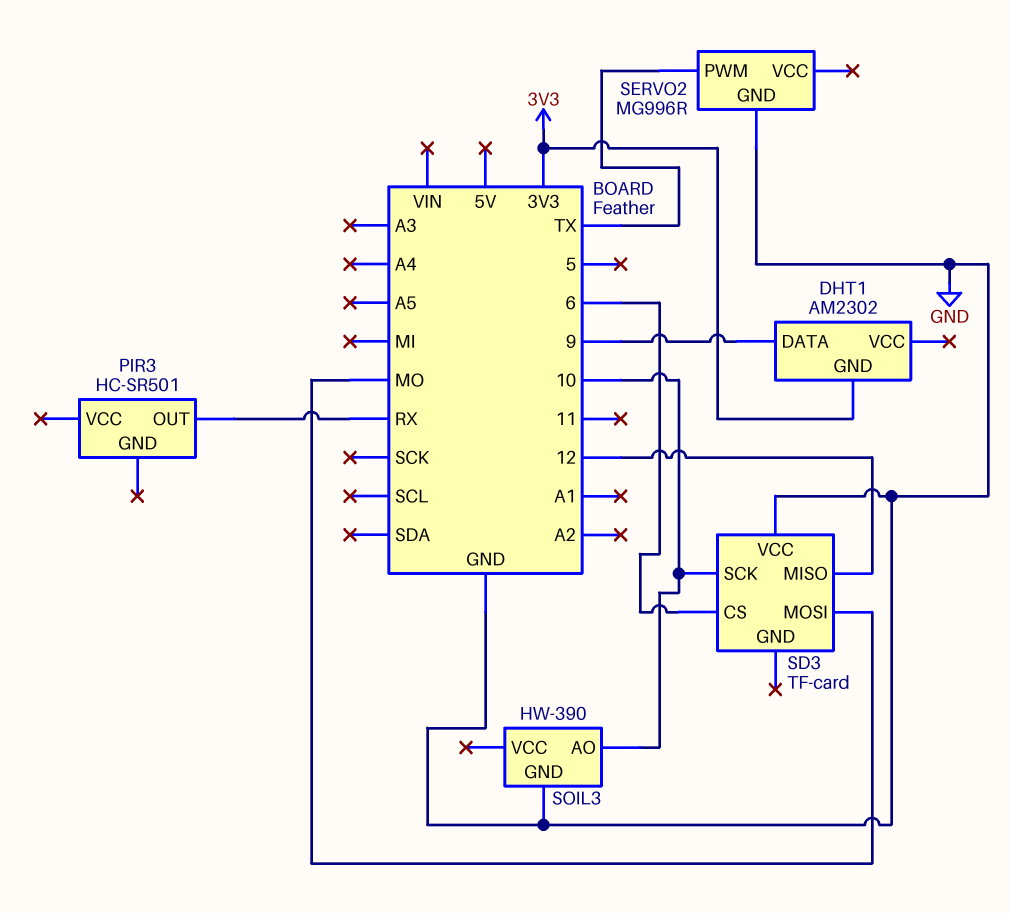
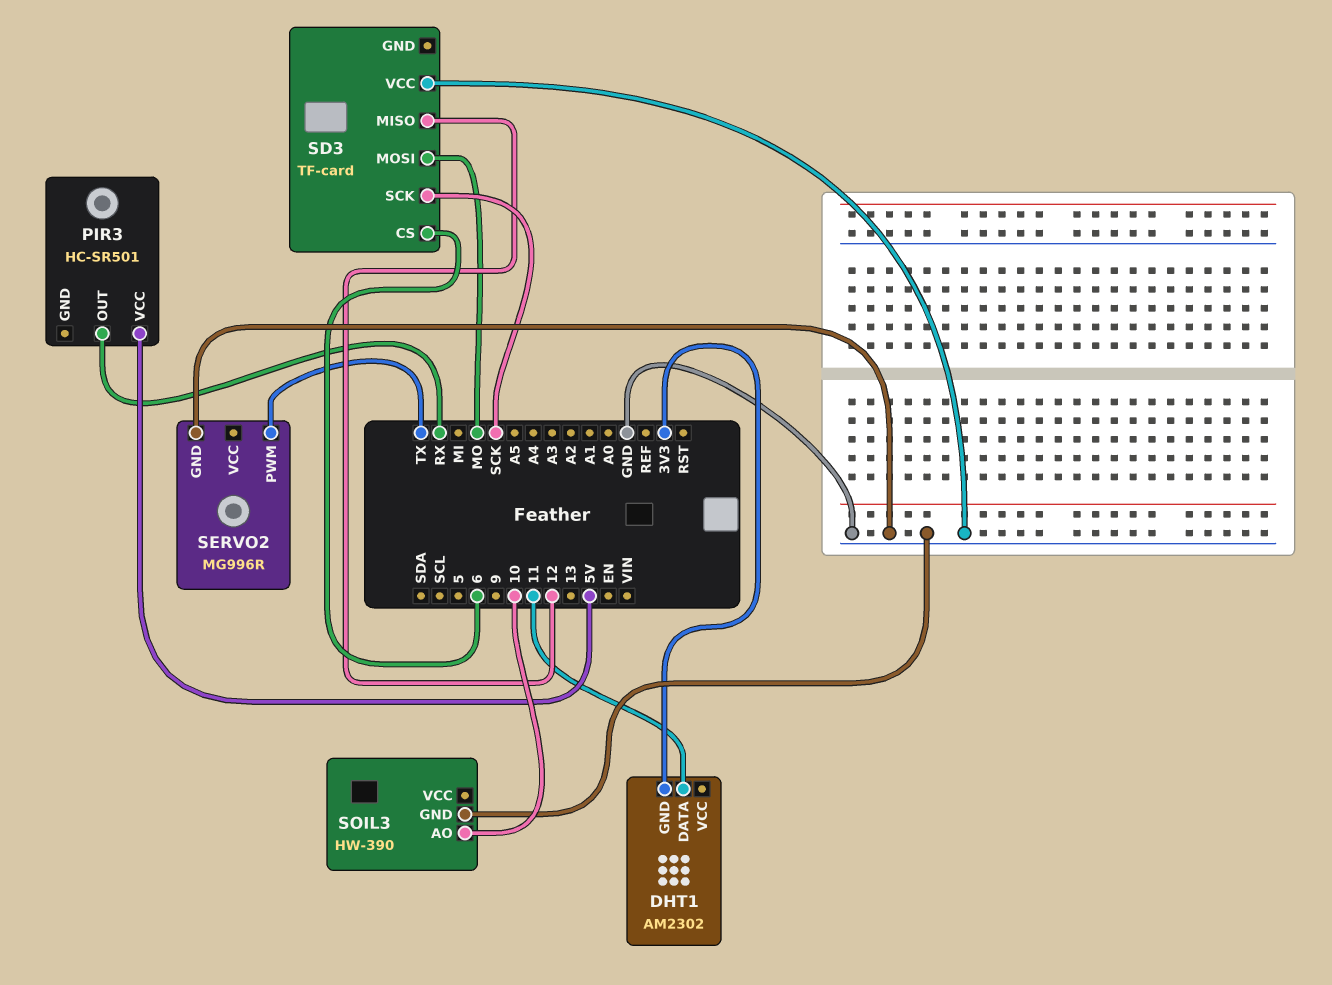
DHT1 pin DATA: 9 -> 11
PIR3 pin VCC: none -> 5V
SD3 pin SCK: 10 -> SCK

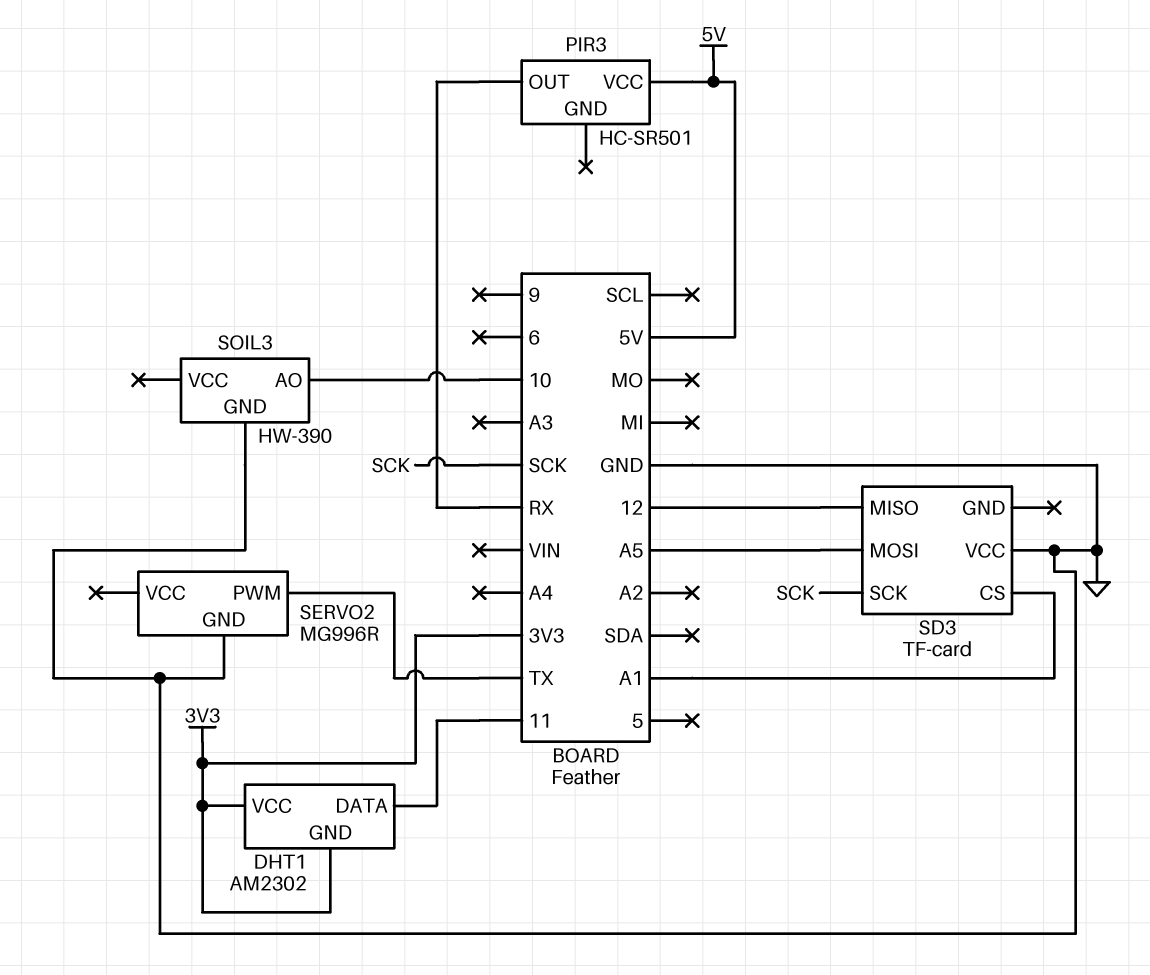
DHT1 pin VCC: none -> 3V3
SD3 pin CS: 6 -> A1
SD3 pin MOSI: MO -> A5

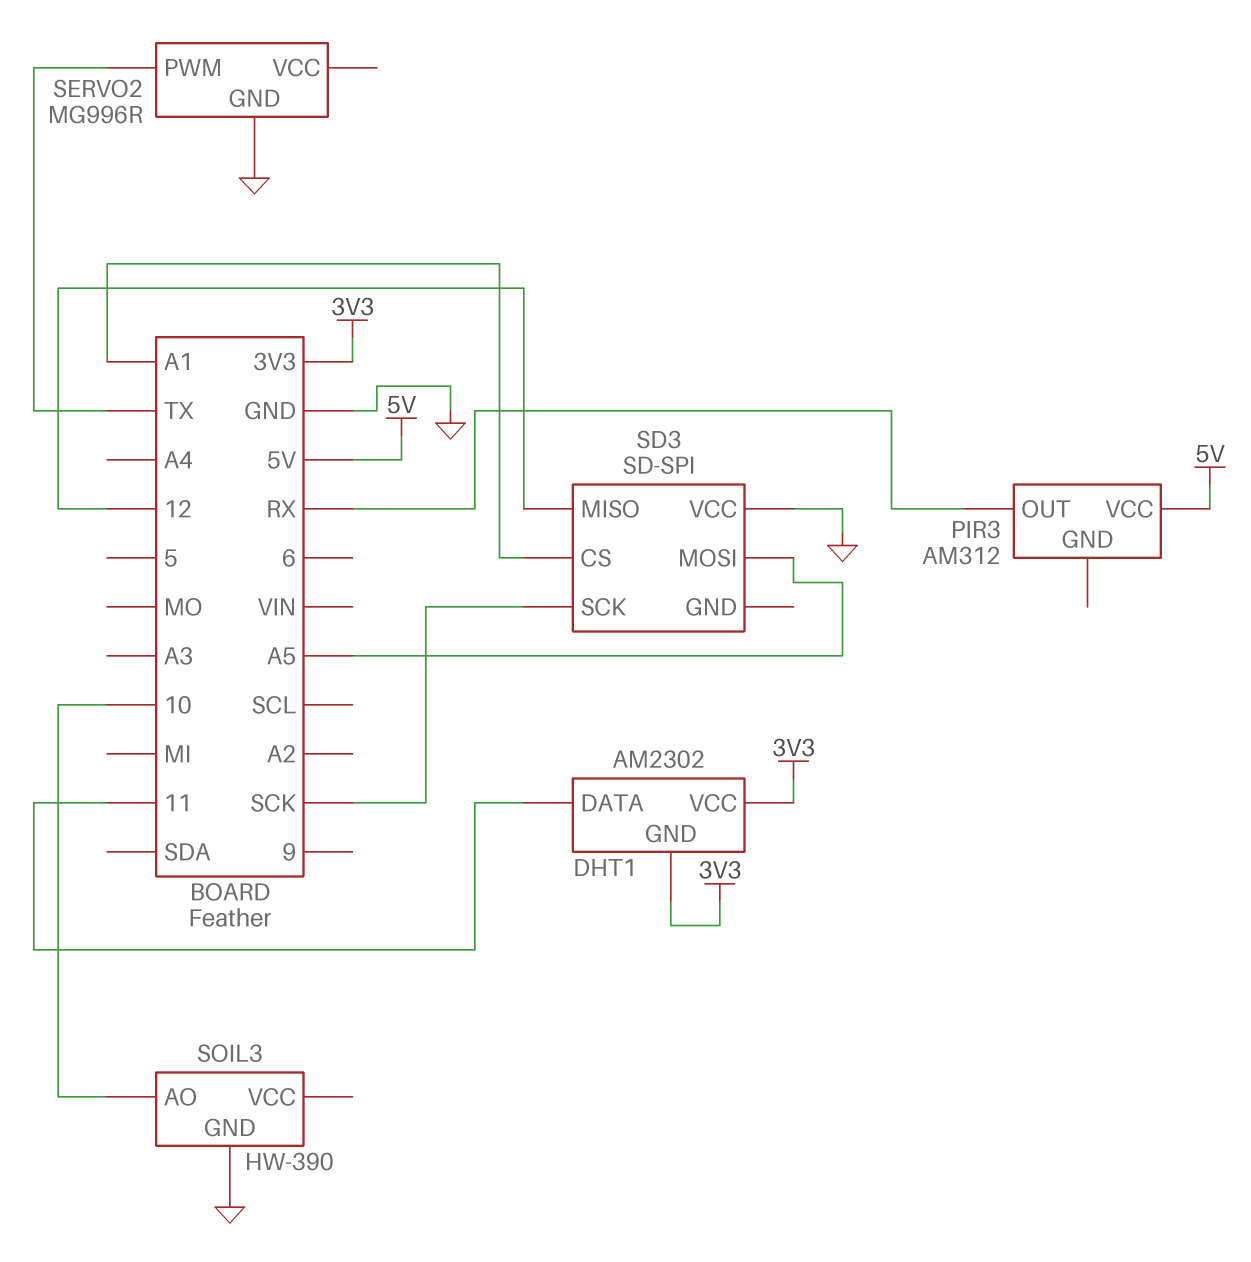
PIR3: HC-SR501 -> AM312
SD3: TF-card -> SD-SPI

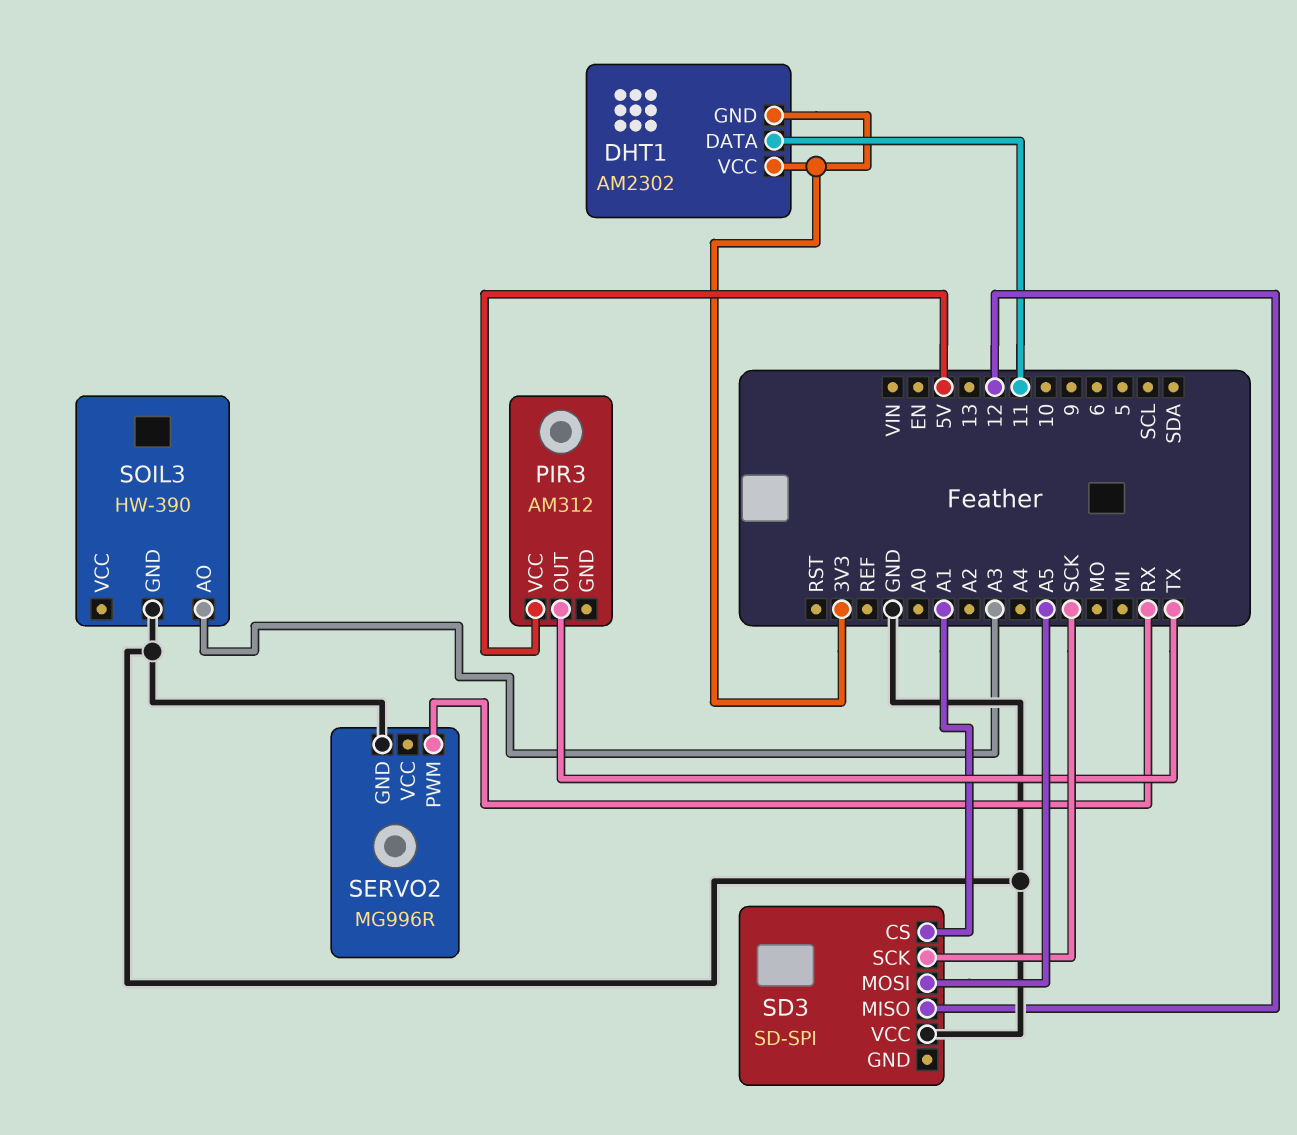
PIR3 pin OUT: RX -> TX
SERVO2 pin PWM: TX -> RX
SOIL3 pin AO: 10 -> A3

